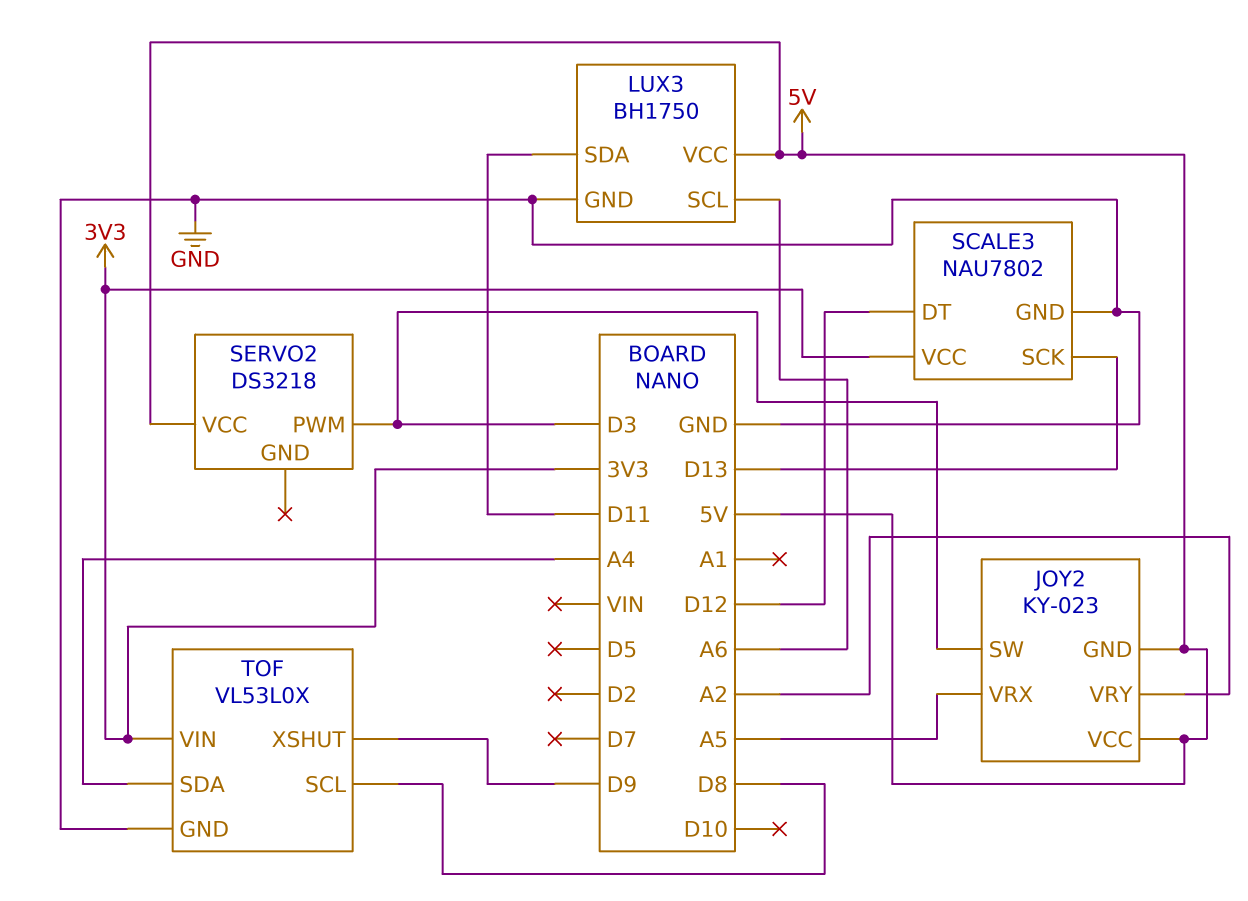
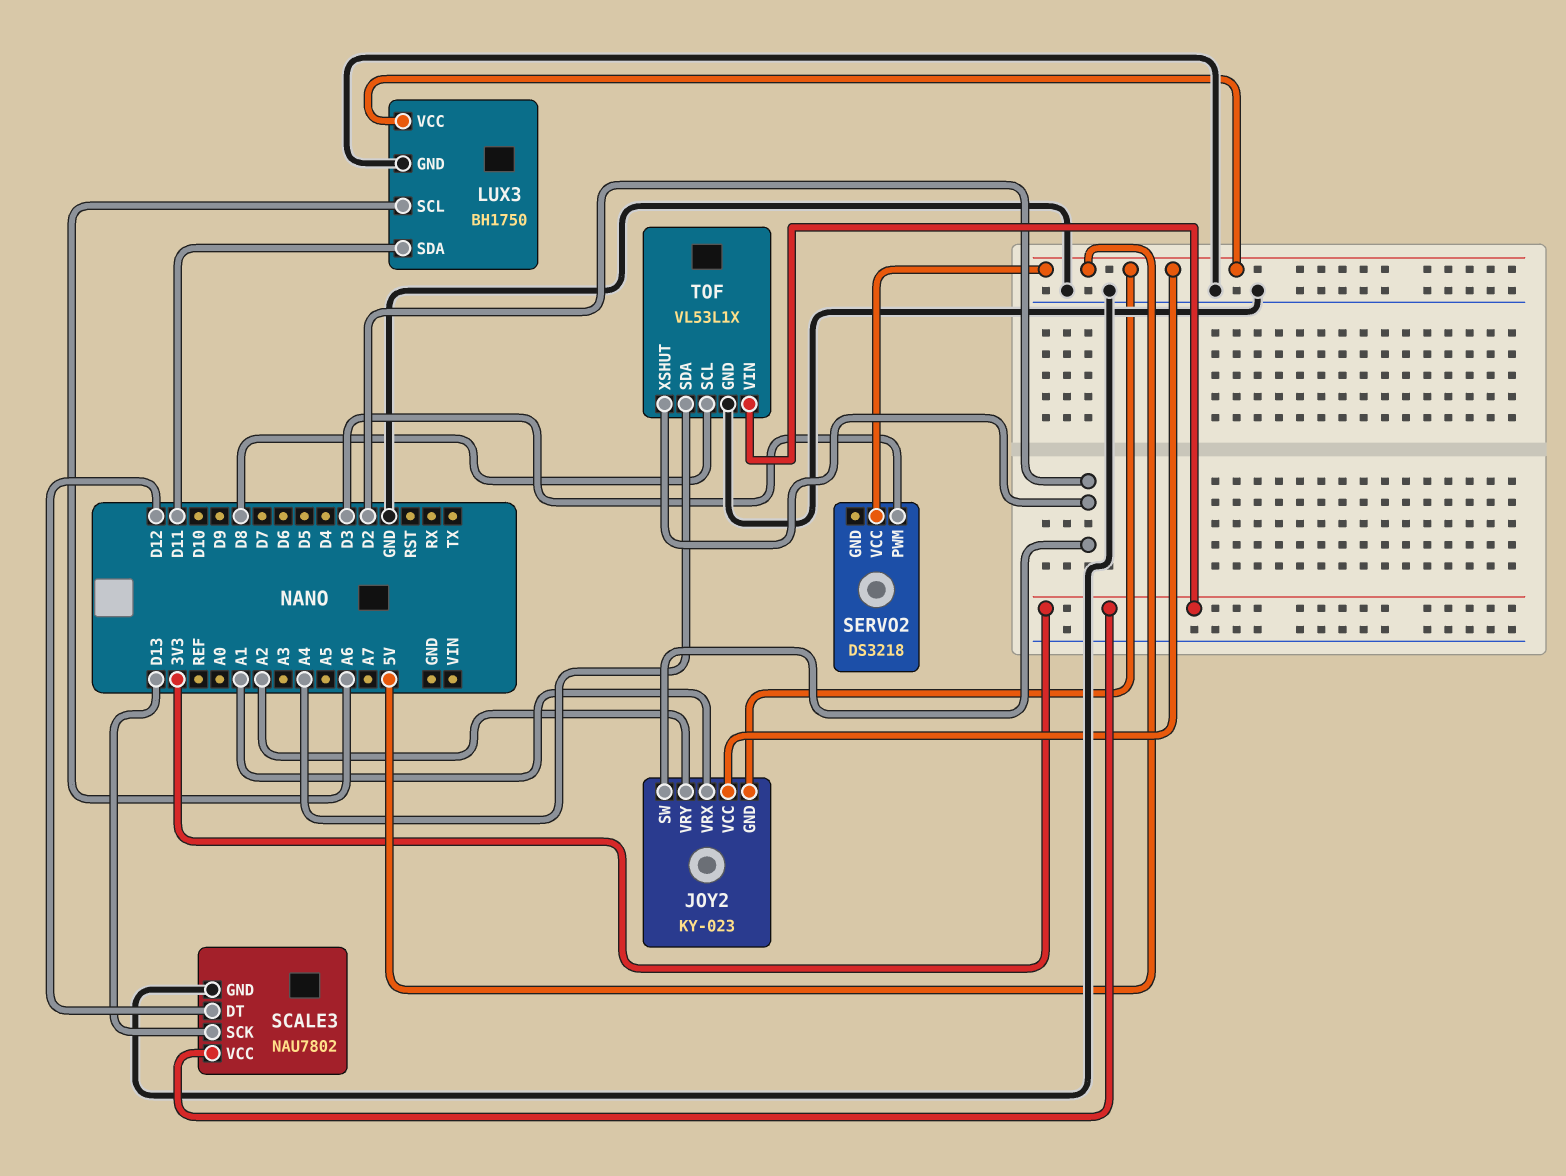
JOY2 pin SW: D3 -> D2
JOY2 pin VRX: A5 -> A1
TOF: VL53L0X -> VL53L1X
TOF pin XSHUT: D9 -> D2

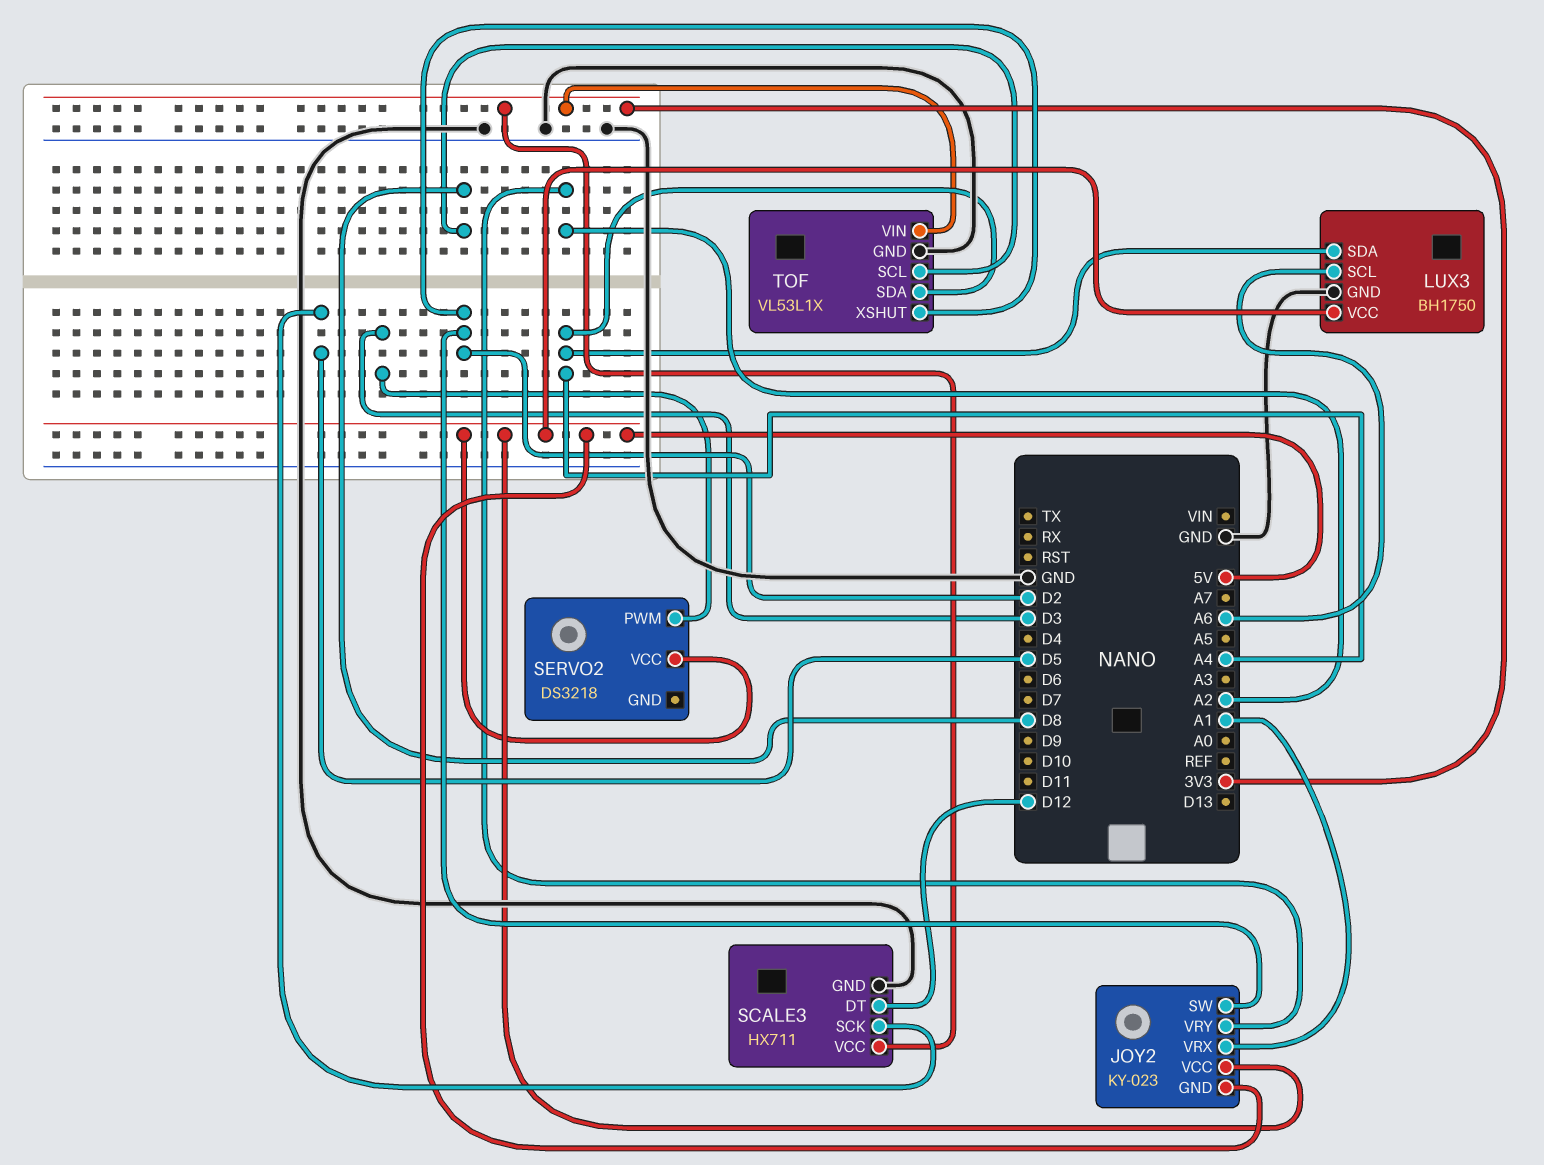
LUX3 pin SDA: D11 -> A4
SCALE3: NAU7802 -> HX711
SCALE3 pin SCK: D13 -> D5

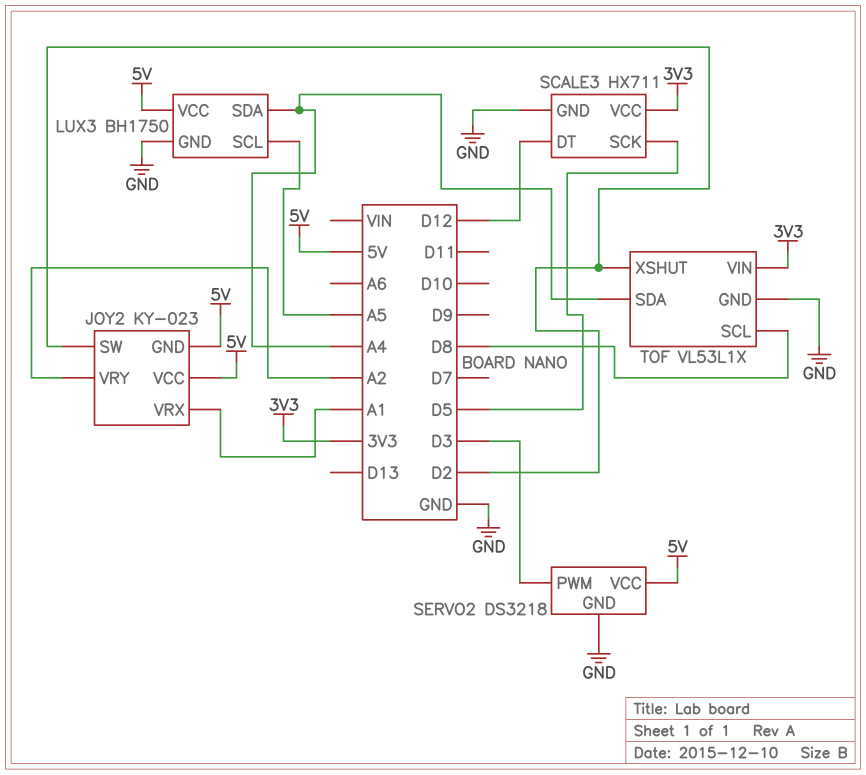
LUX3 pin SCL: A6 -> A5
SERVO2 pin GND: none -> GND

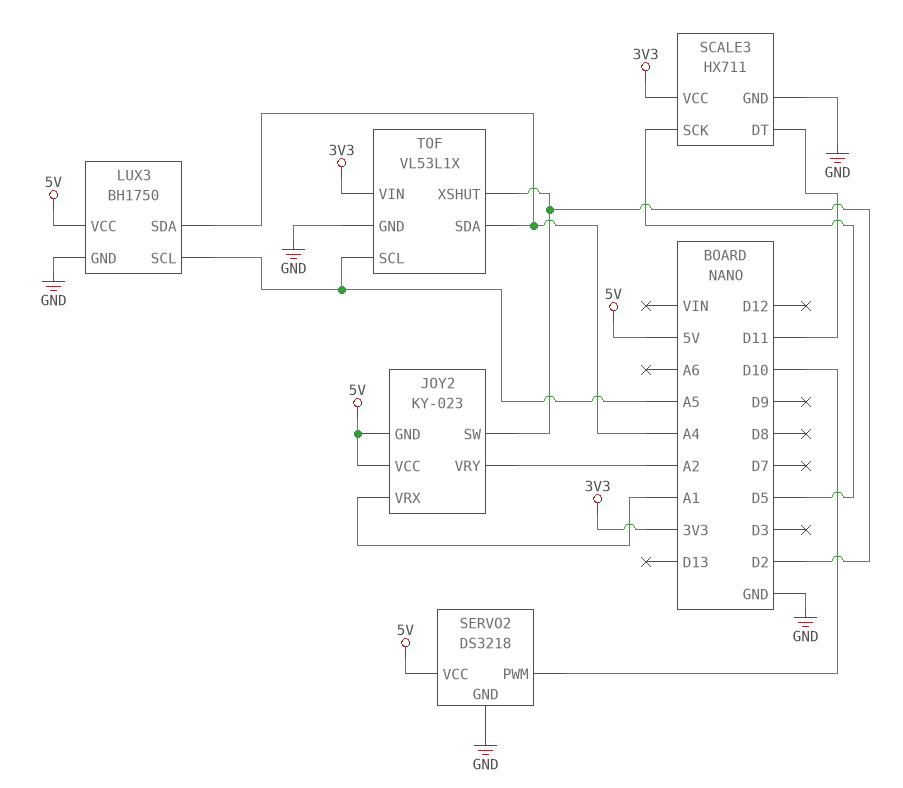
SCALE3 pin DT: D12 -> D11
SERVO2 pin PWM: D3 -> D10
TOF pin SCL: D8 -> A5

